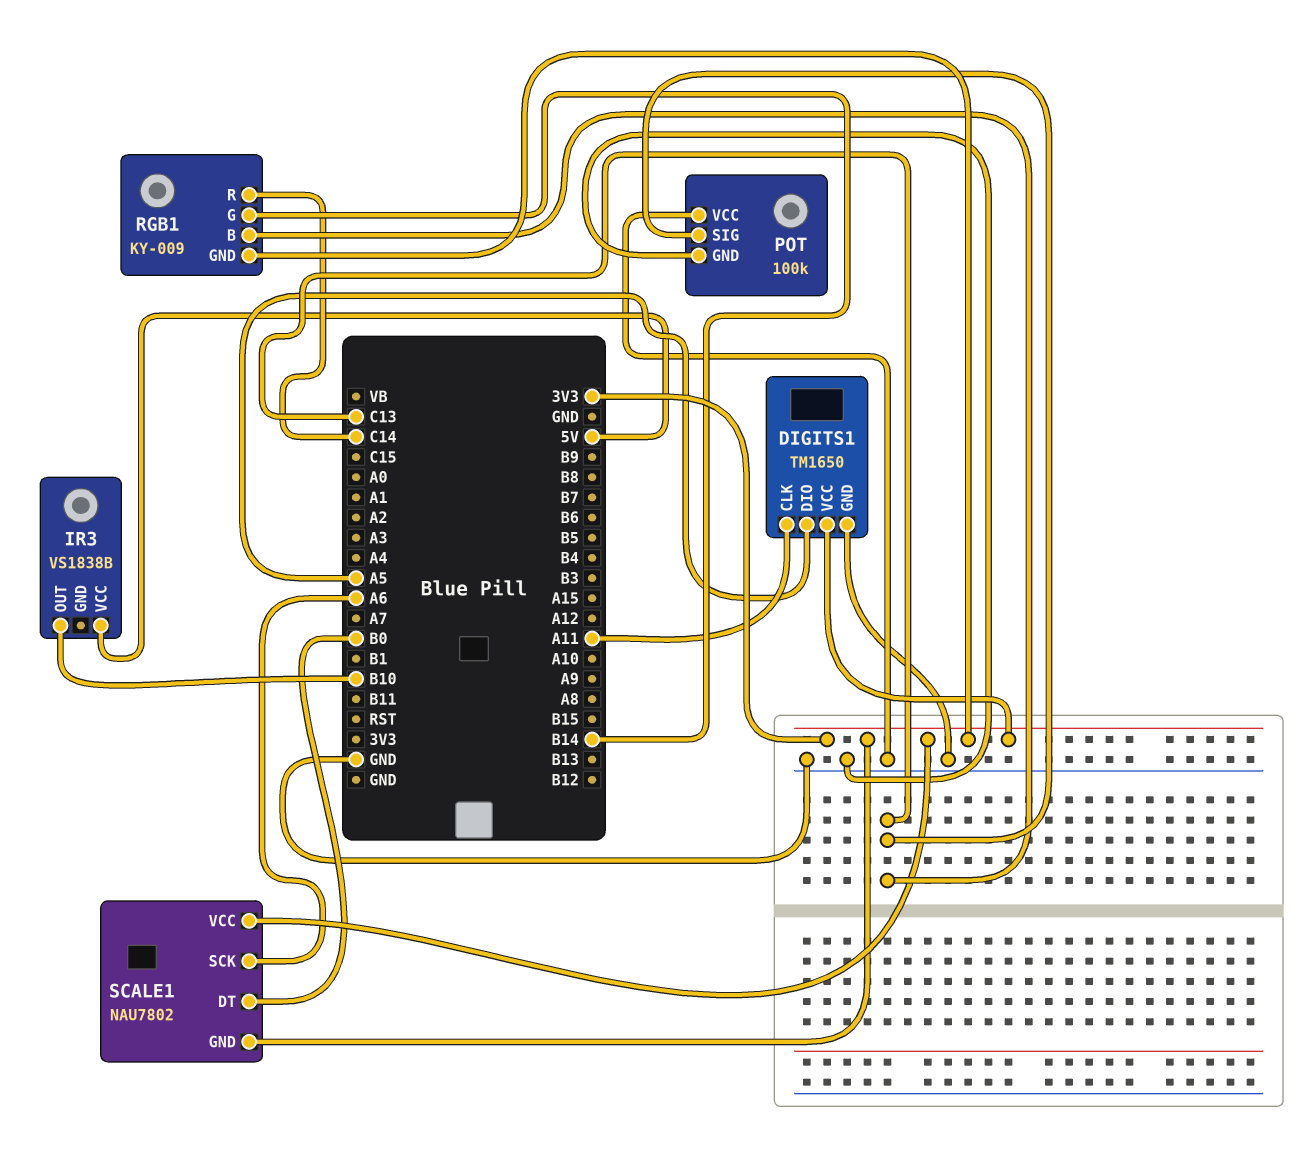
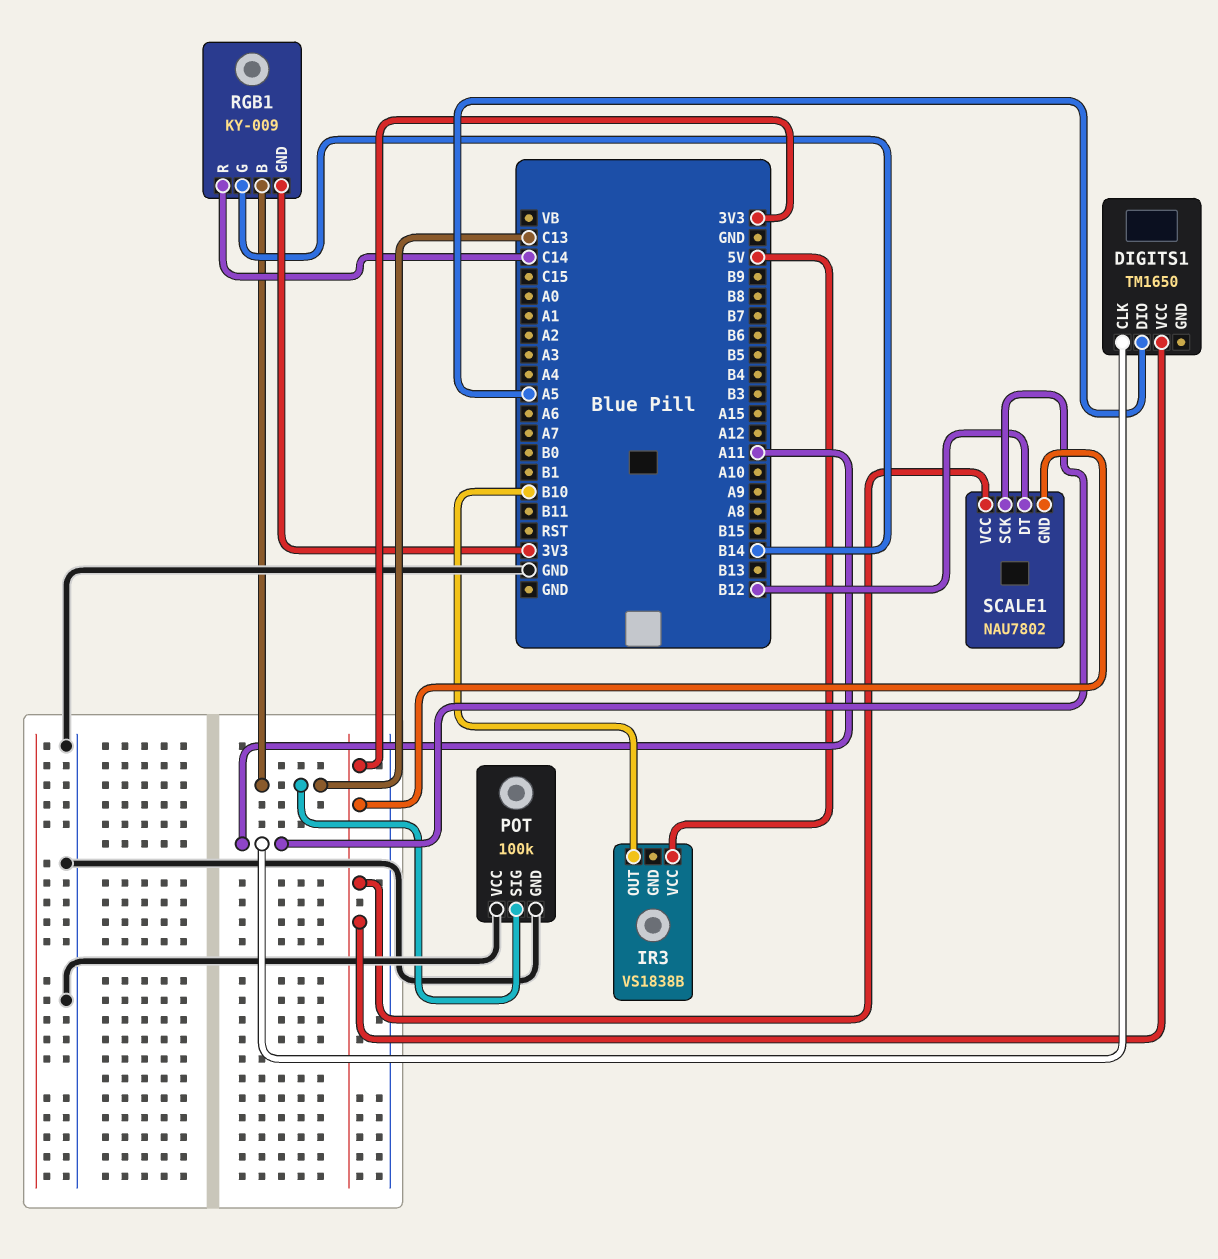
DIGITS1 pin GND: GND -> none
SCALE1 pin DT: B0 -> B12
SCALE1 pin SCK: A6 -> A11

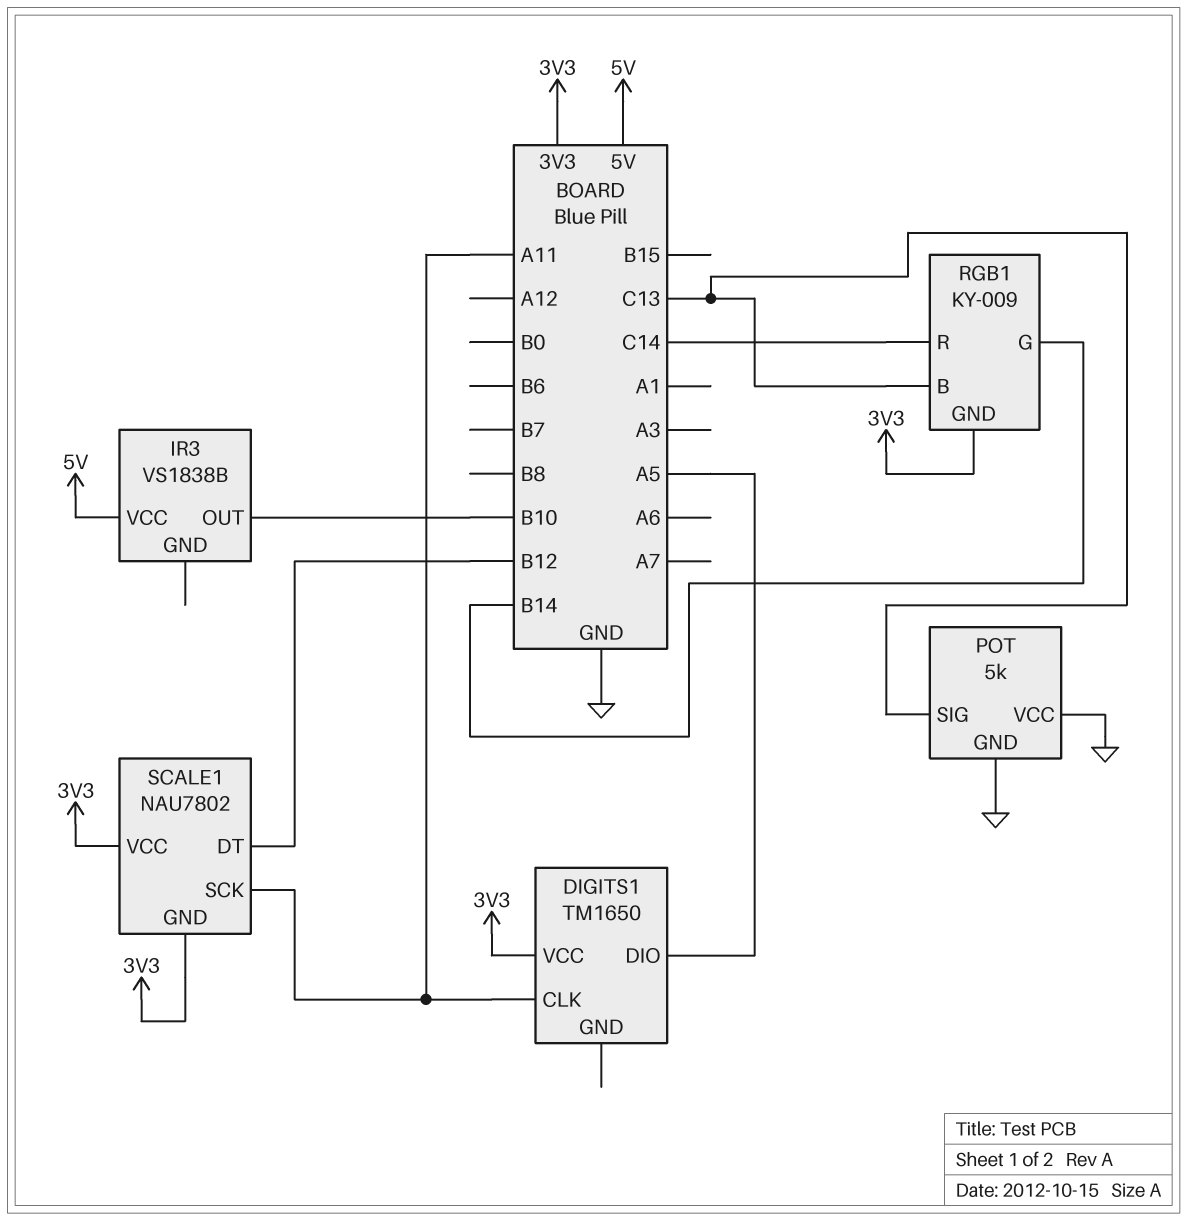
POT: 100k -> 5k

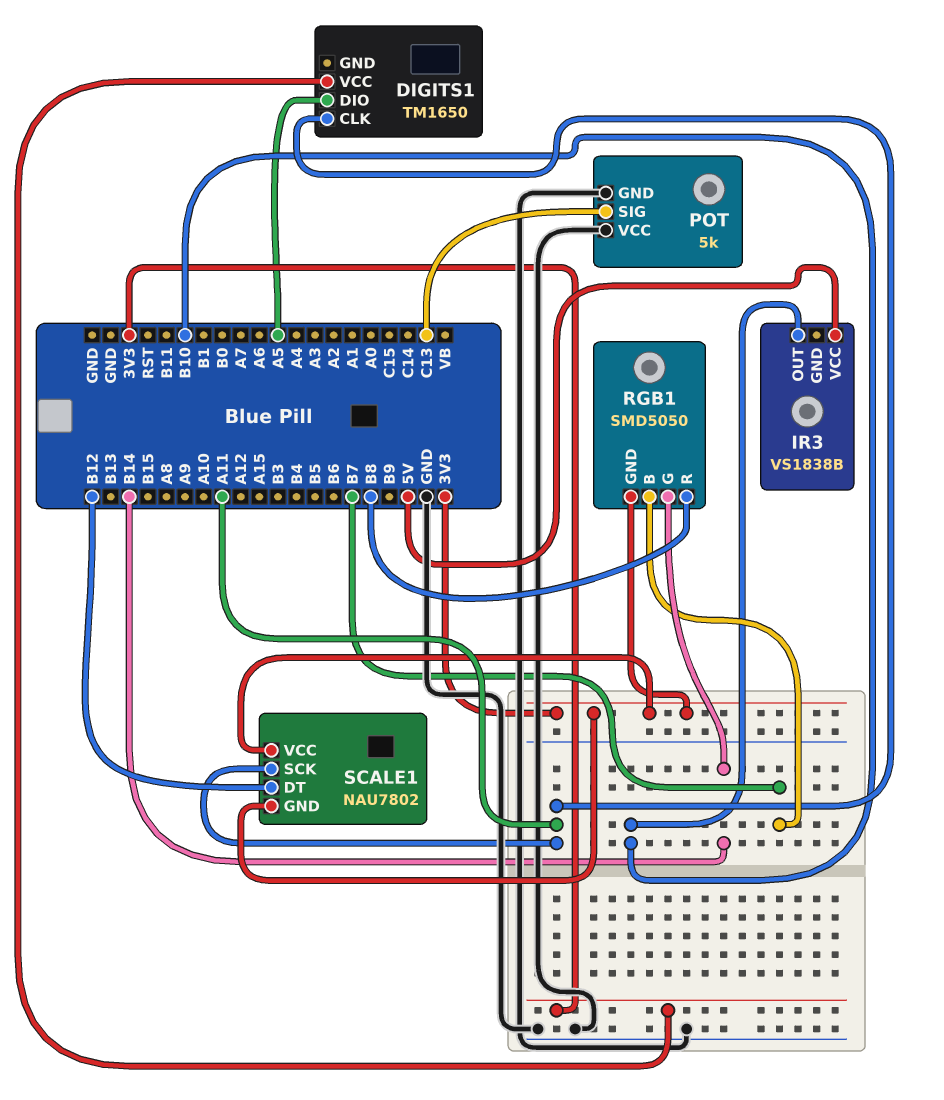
RGB1: KY-009 -> SMD5050
RGB1 pin B: C13 -> B7
RGB1 pin R: C14 -> B8

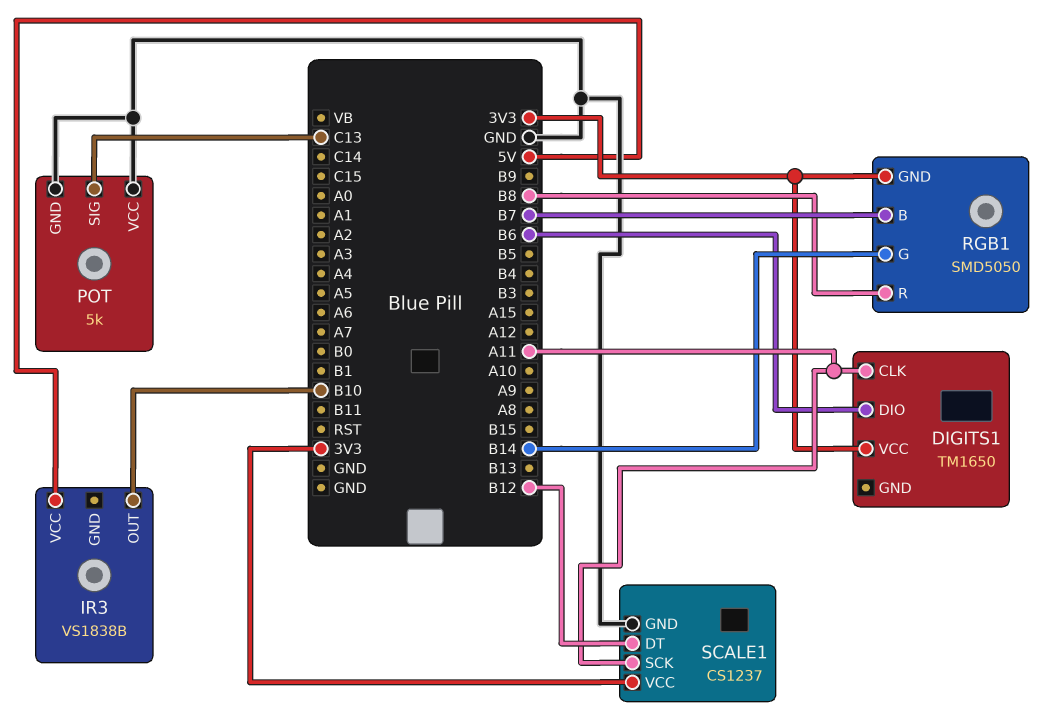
DIGITS1 pin DIO: A5 -> B6
SCALE1: NAU7802 -> CS1237
SCALE1 pin GND: 3V3 -> GND

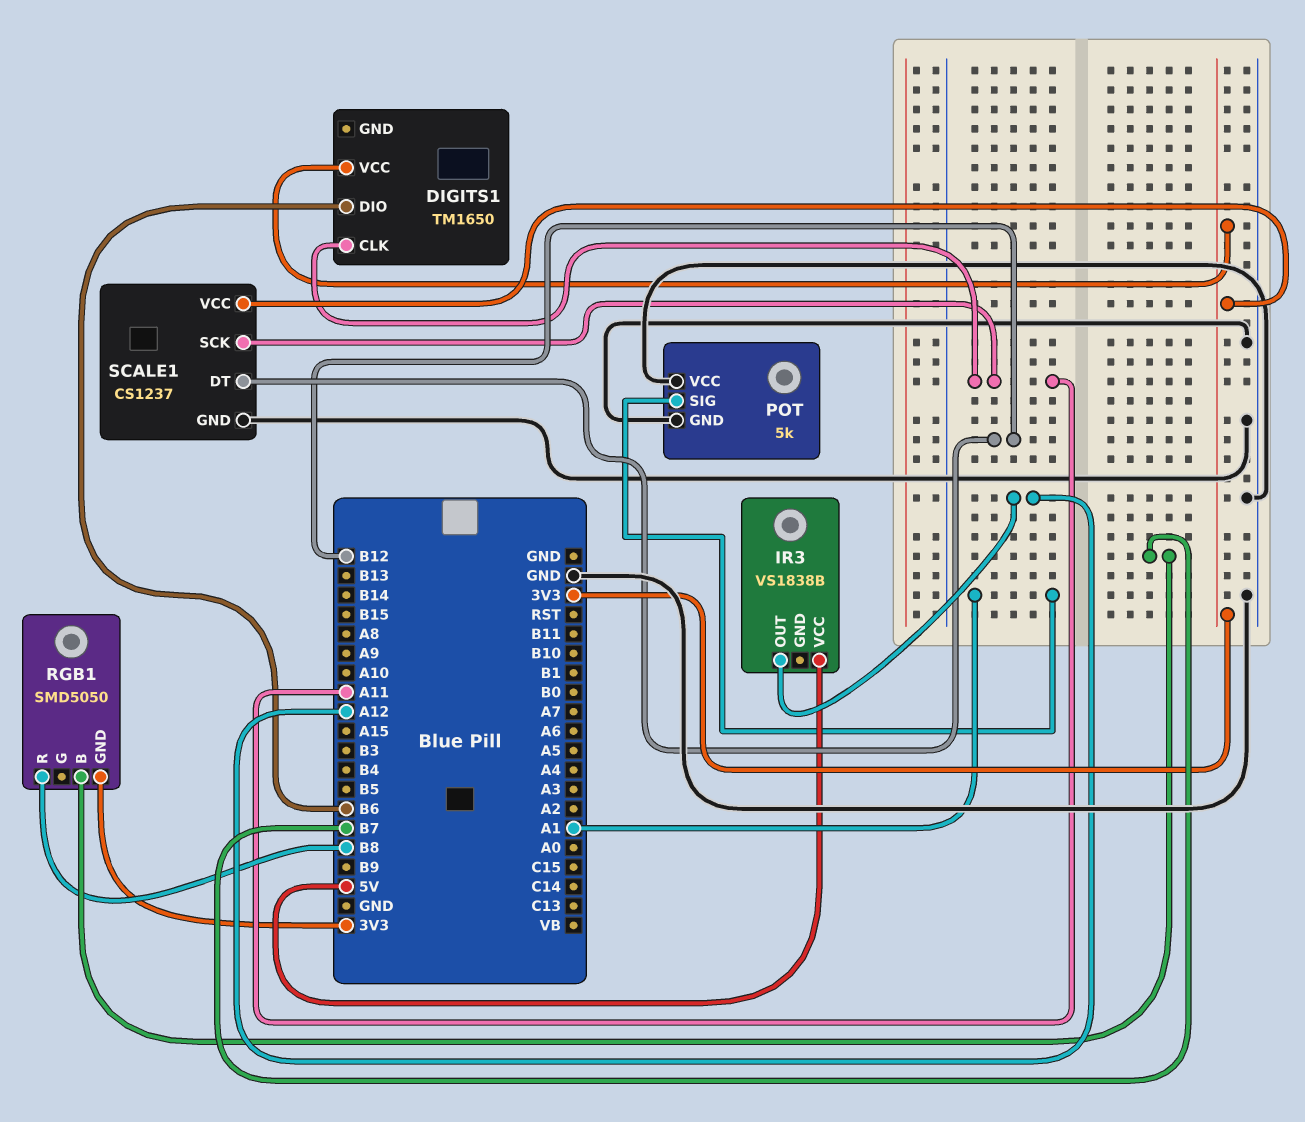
IR3 pin OUT: B10 -> A12
POT pin SIG: C13 -> A1
RGB1 pin G: B14 -> none

